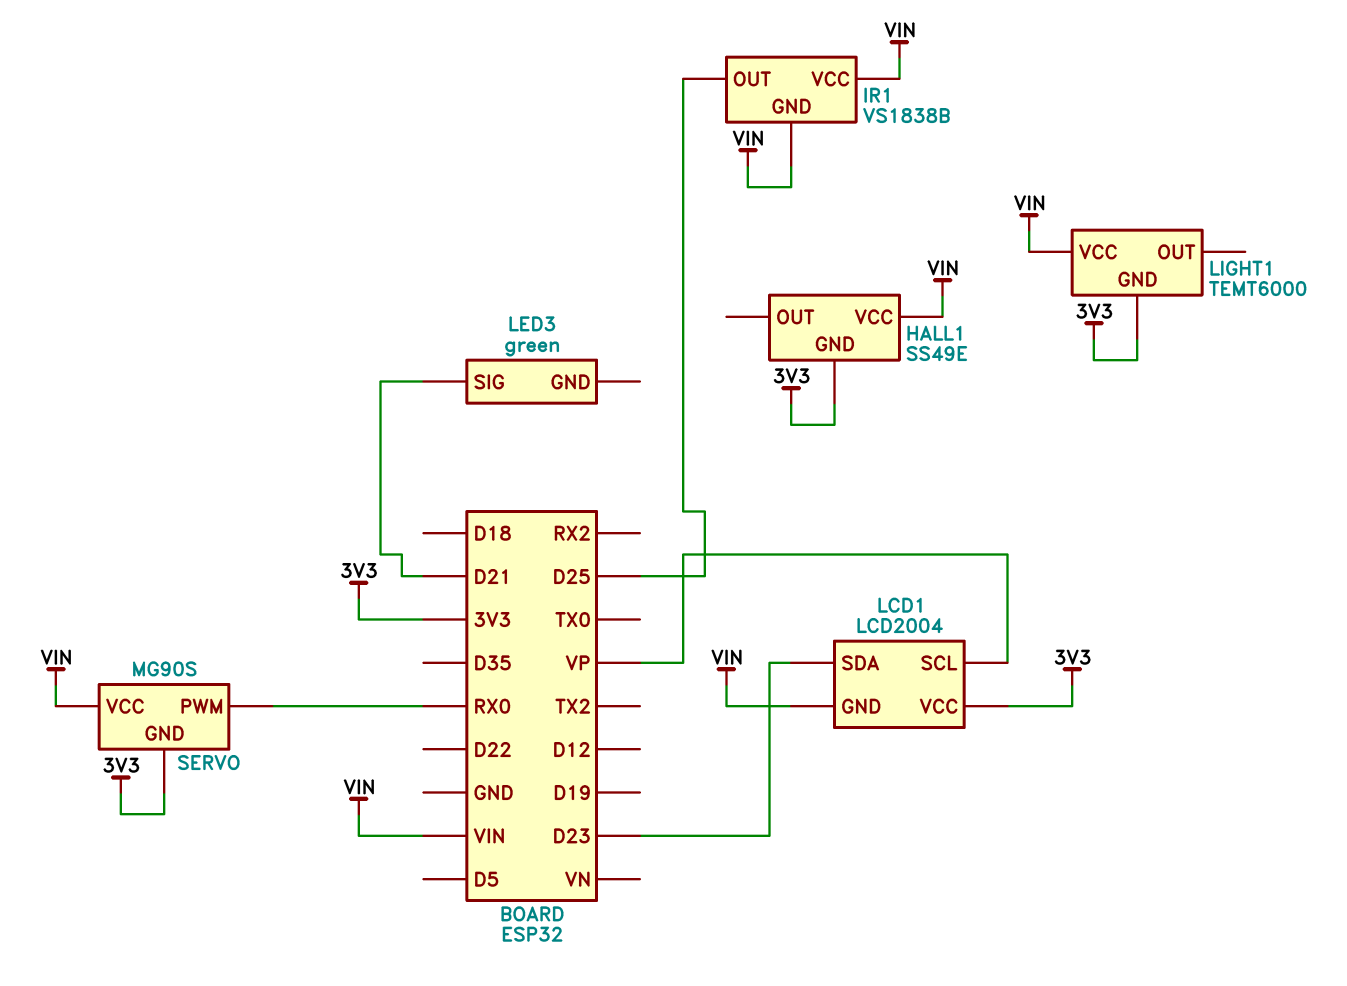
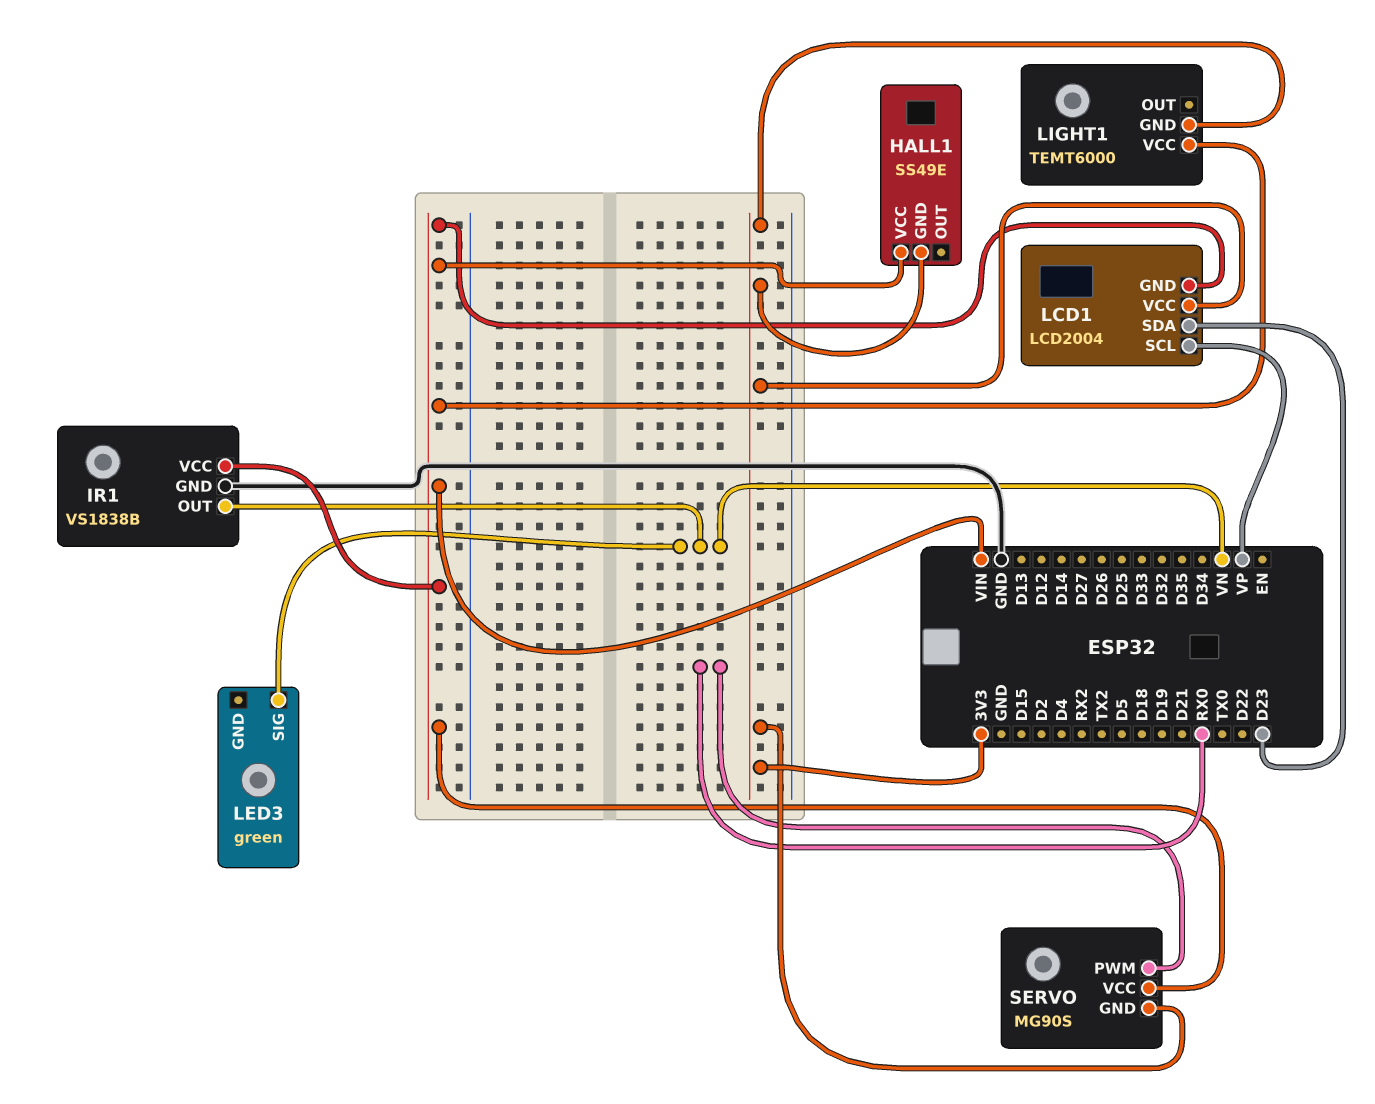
IR1 pin GND: VIN -> GND
IR1 pin OUT: D25 -> VN
LED3 pin SIG: D21 -> VN

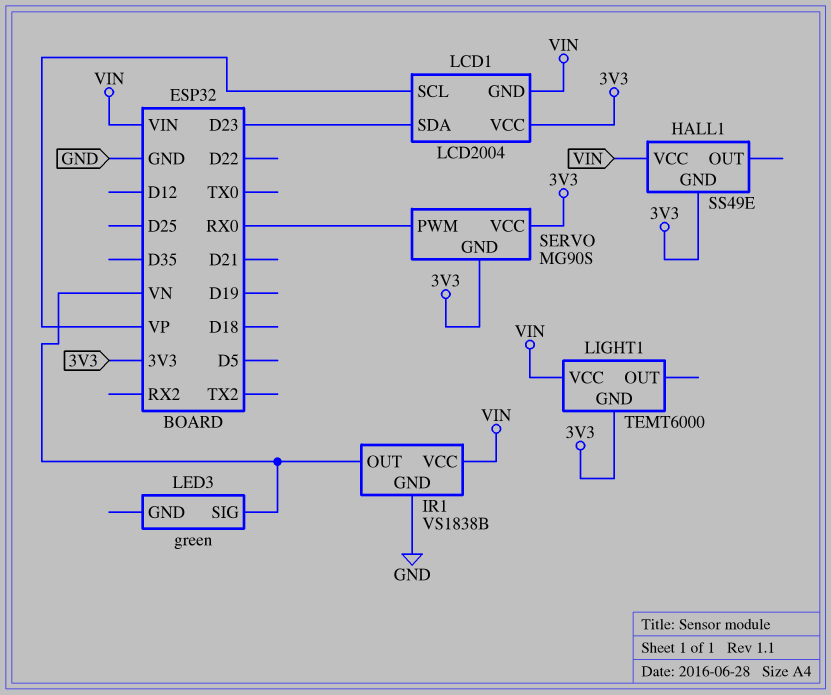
SERVO pin VCC: VIN -> 3V3

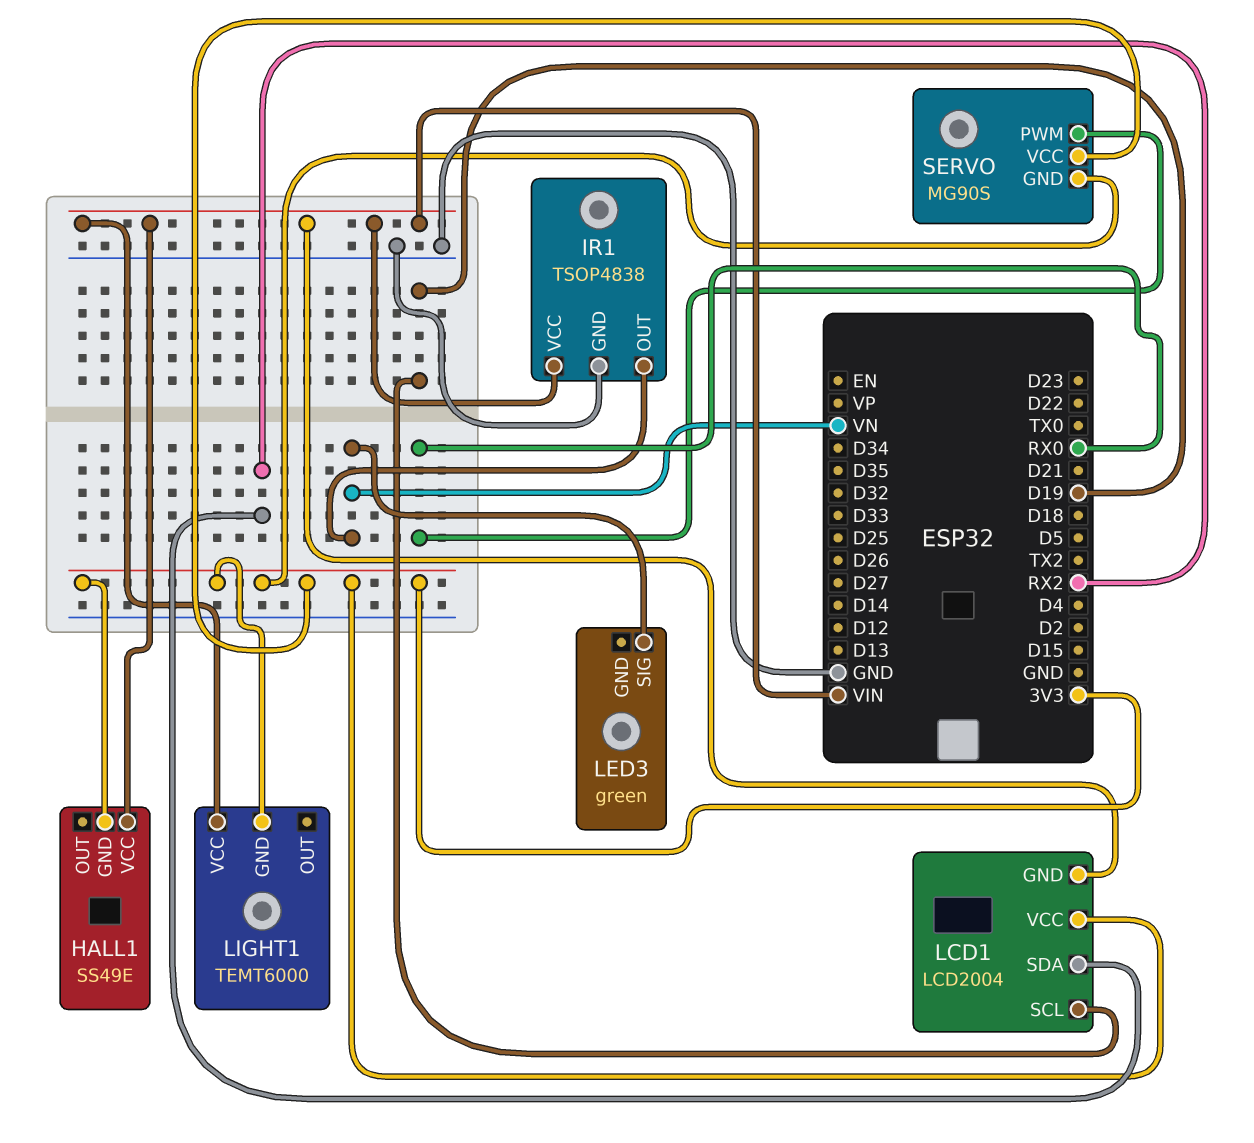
IR1: VS1838B -> TSOP4838
LCD1 pin SCL: VP -> D19
LCD1 pin SDA: D23 -> RX2

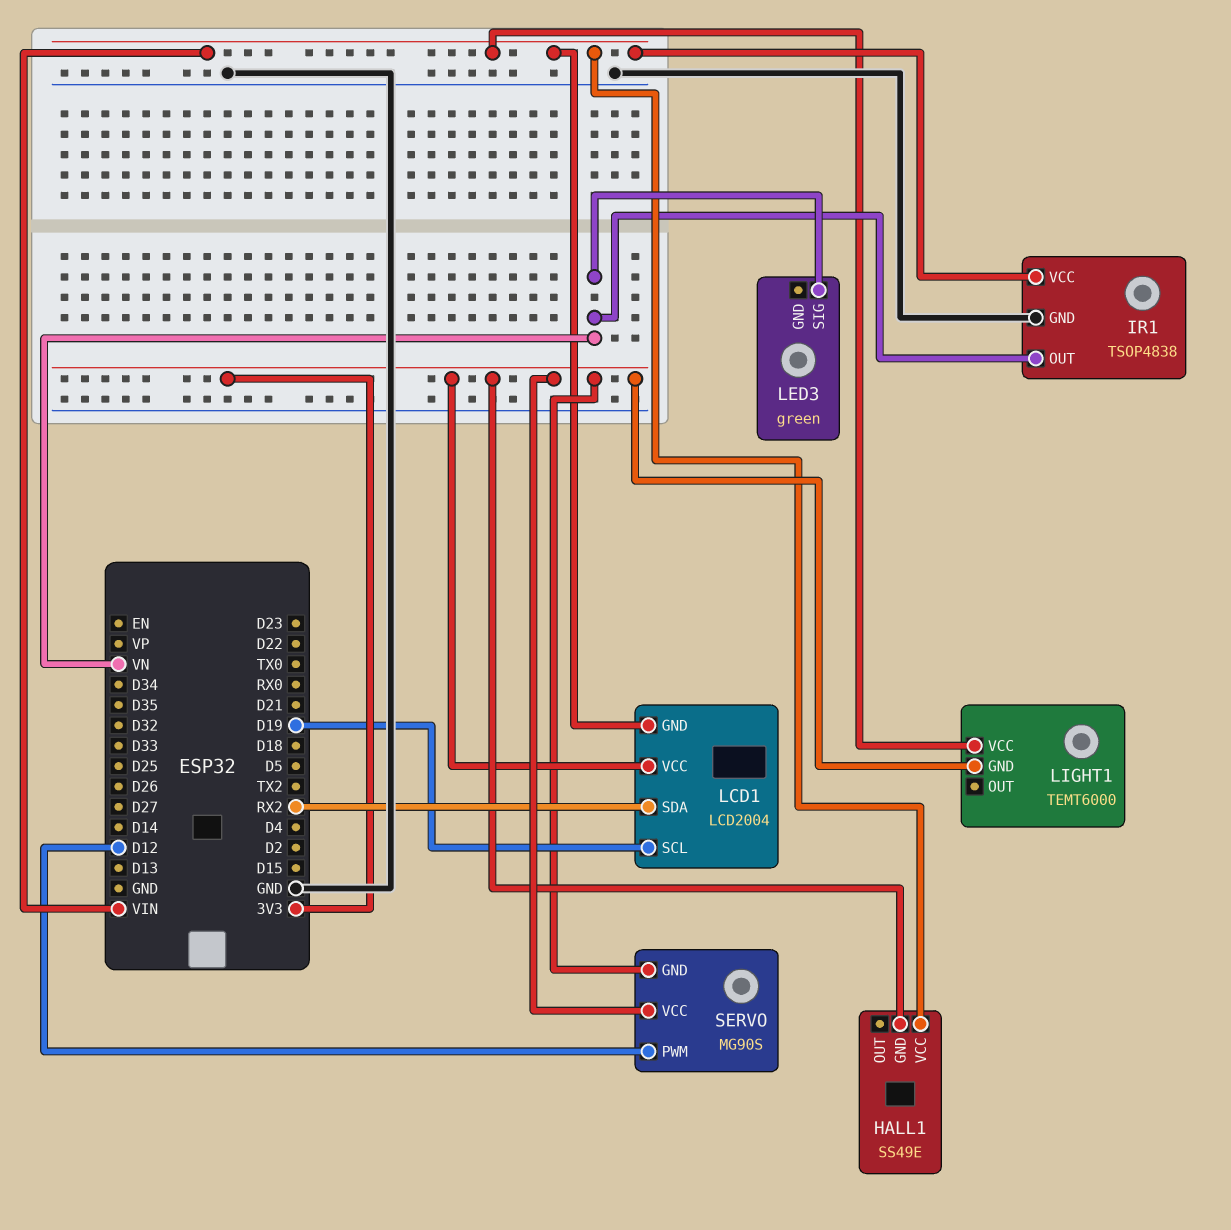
SERVO pin PWM: RX0 -> D12

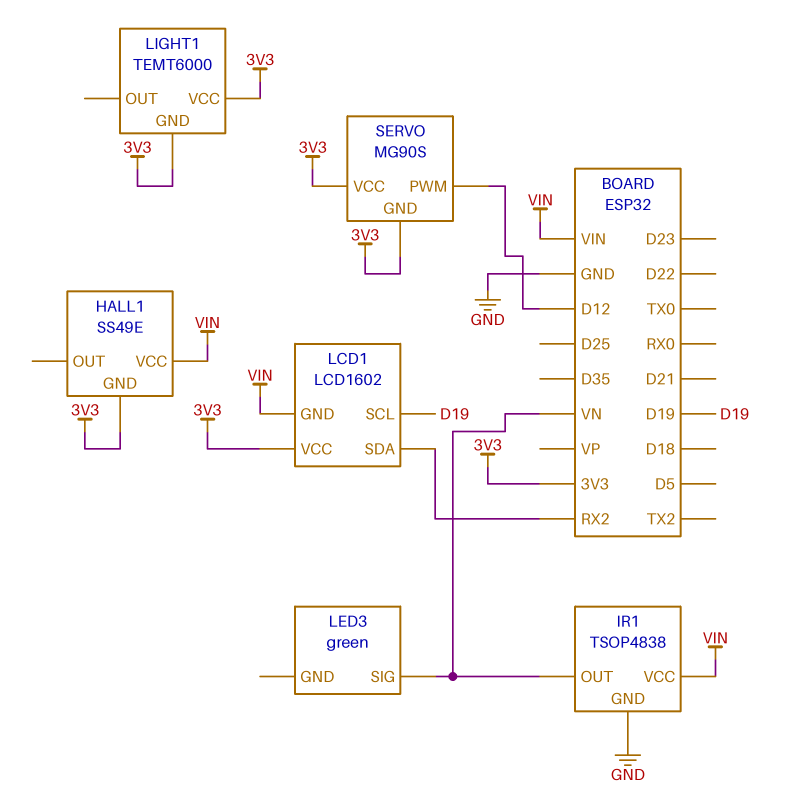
LCD1: LCD2004 -> LCD1602
LIGHT1 pin VCC: VIN -> 3V3

